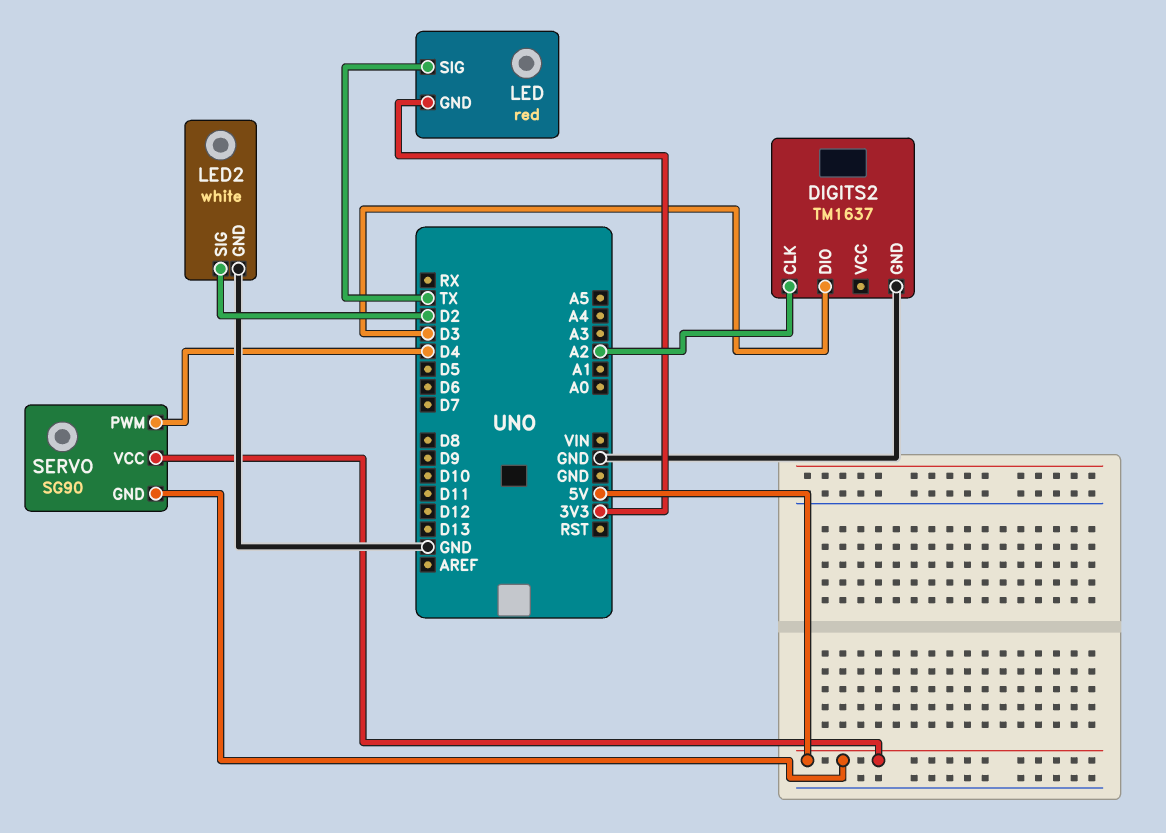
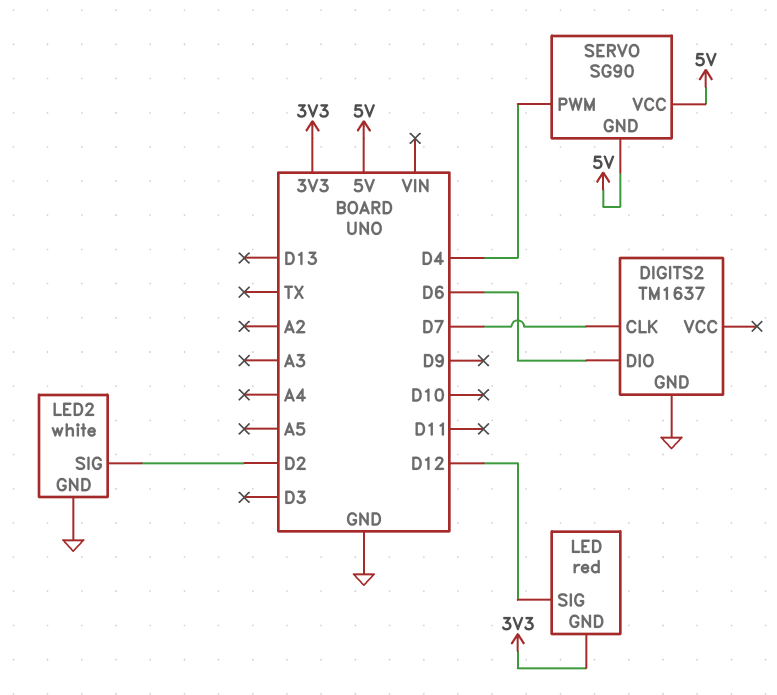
DIGITS2 pin CLK: A2 -> D7
DIGITS2 pin DIO: D3 -> D6
LED pin SIG: TX -> D12

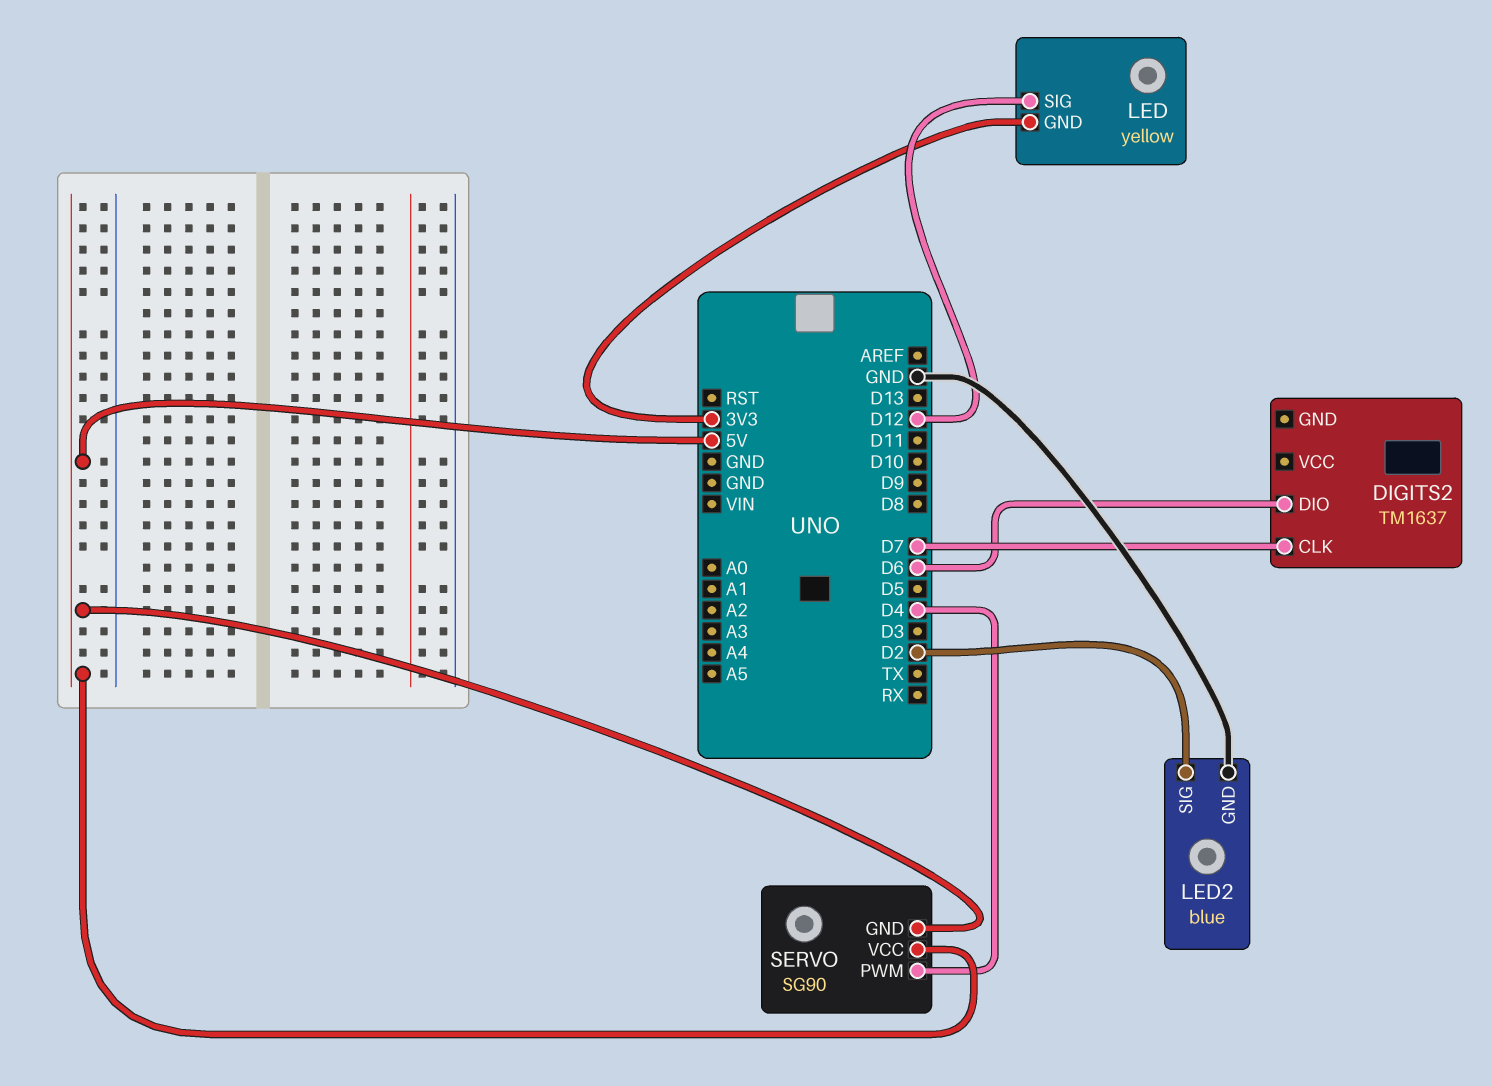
DIGITS2 pin GND: GND -> none
LED: red -> yellow
LED2: white -> blue

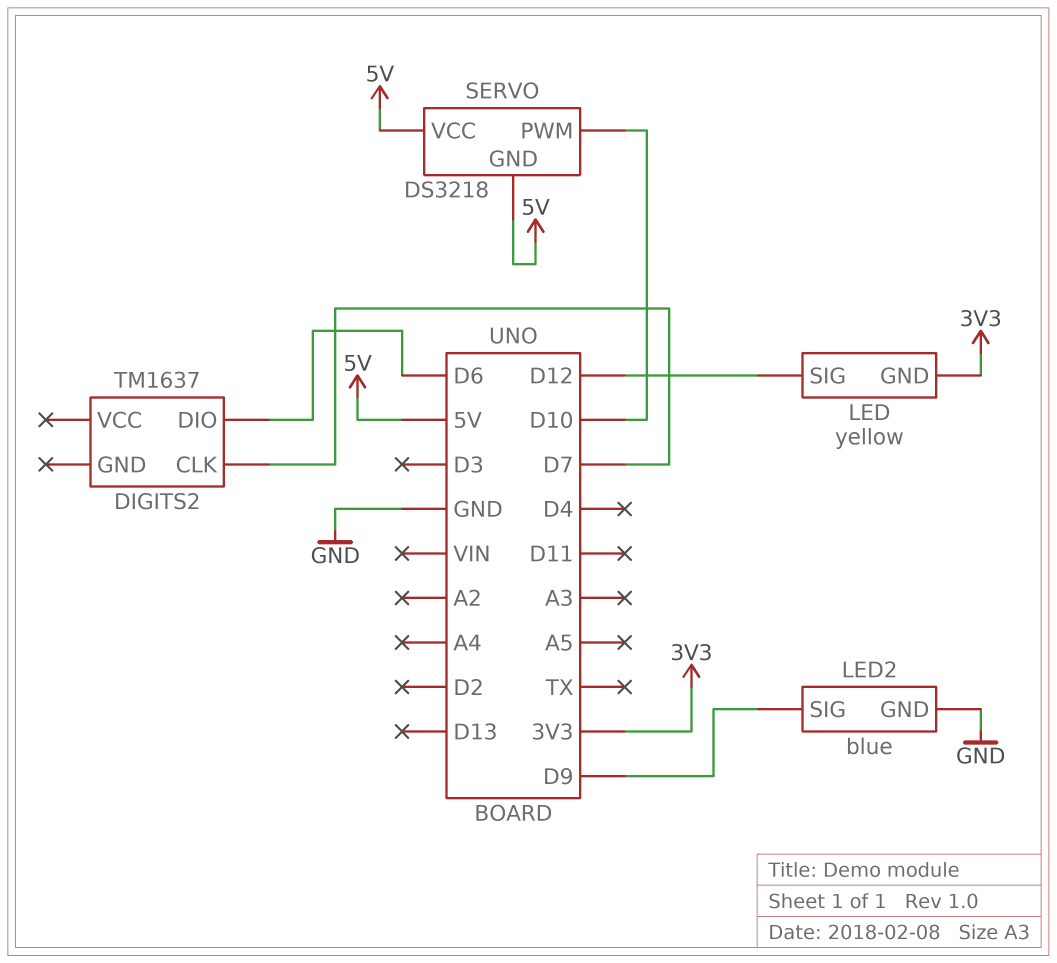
LED2 pin SIG: D2 -> D9
SERVO: SG90 -> DS3218
SERVO pin PWM: D4 -> D10

